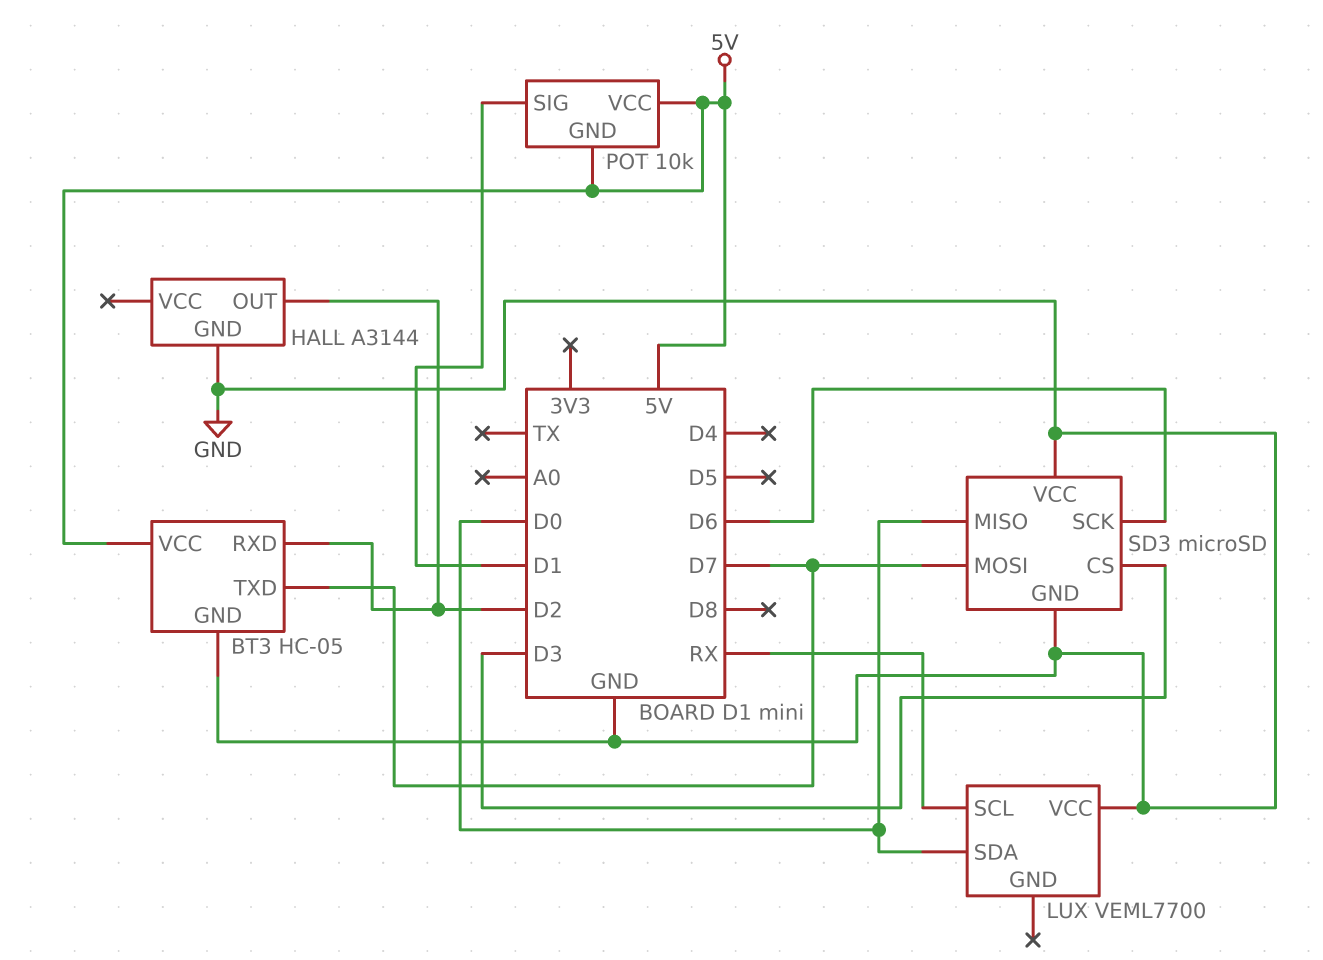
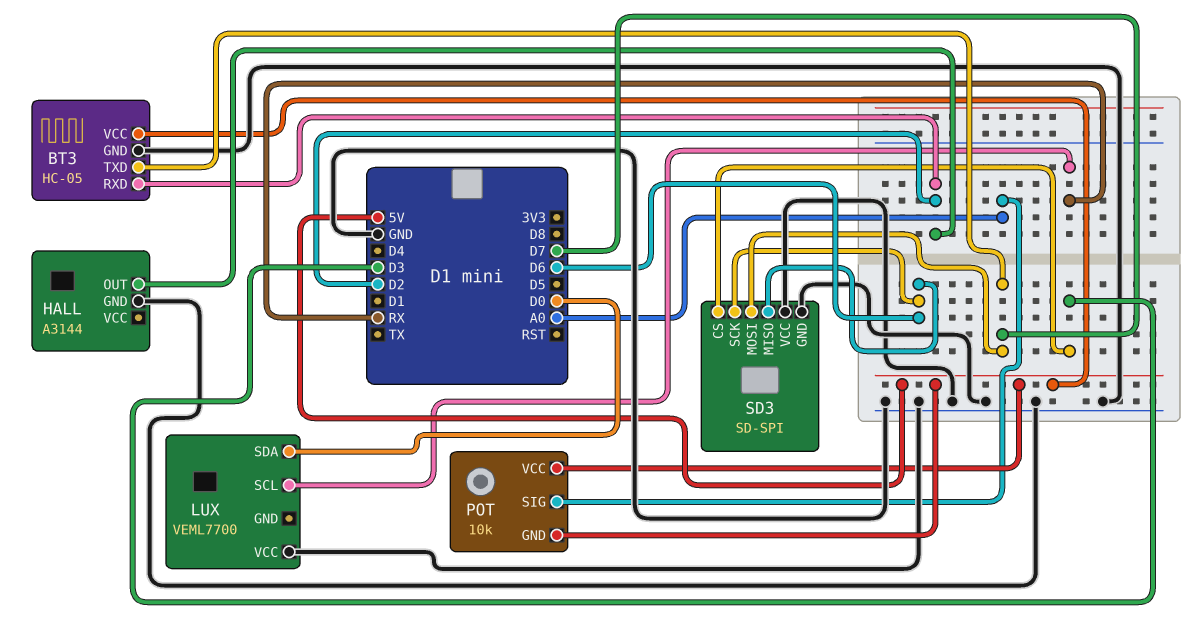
POT pin SIG: D1 -> A0
SD3: microSD -> SD-SPI
SD3 pin MISO: D0 -> D6

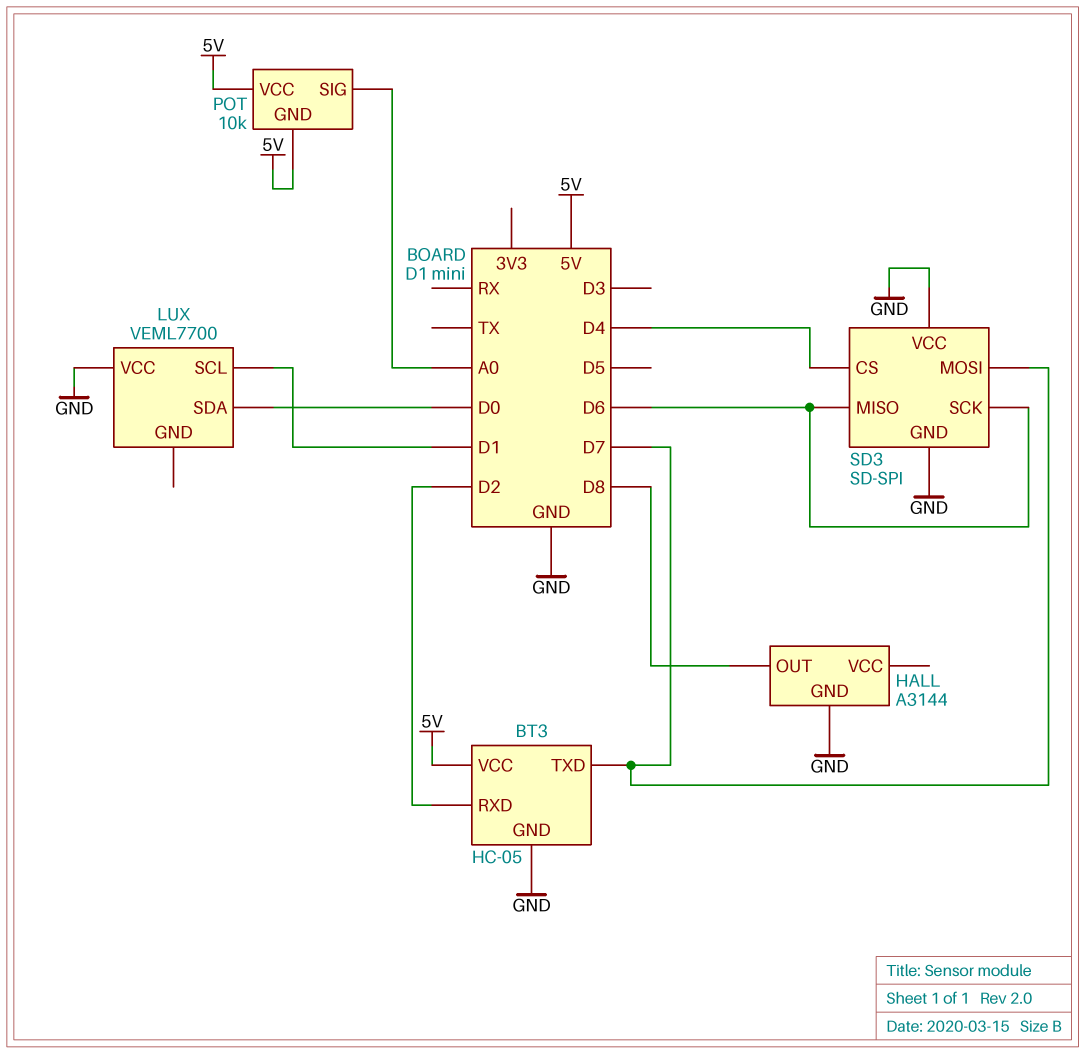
HALL pin OUT: D2 -> D8
LUX pin SCL: RX -> D1
SD3 pin CS: D3 -> D4

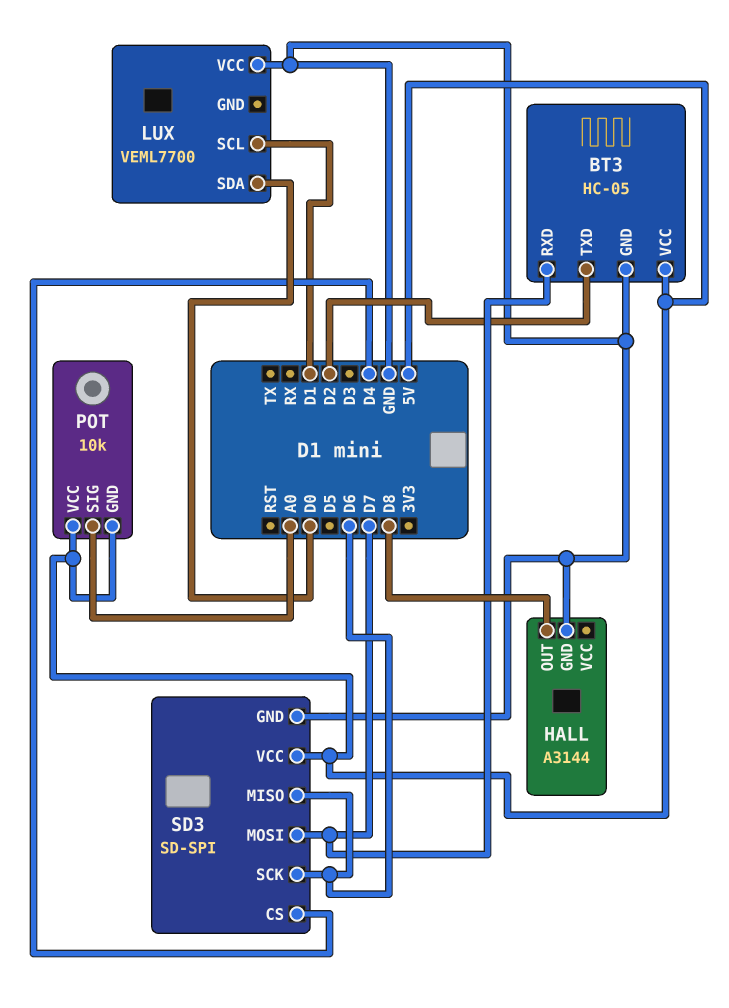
BT3 pin RXD: D2 -> D7
BT3 pin TXD: D7 -> D2
SD3 pin VCC: GND -> 5V

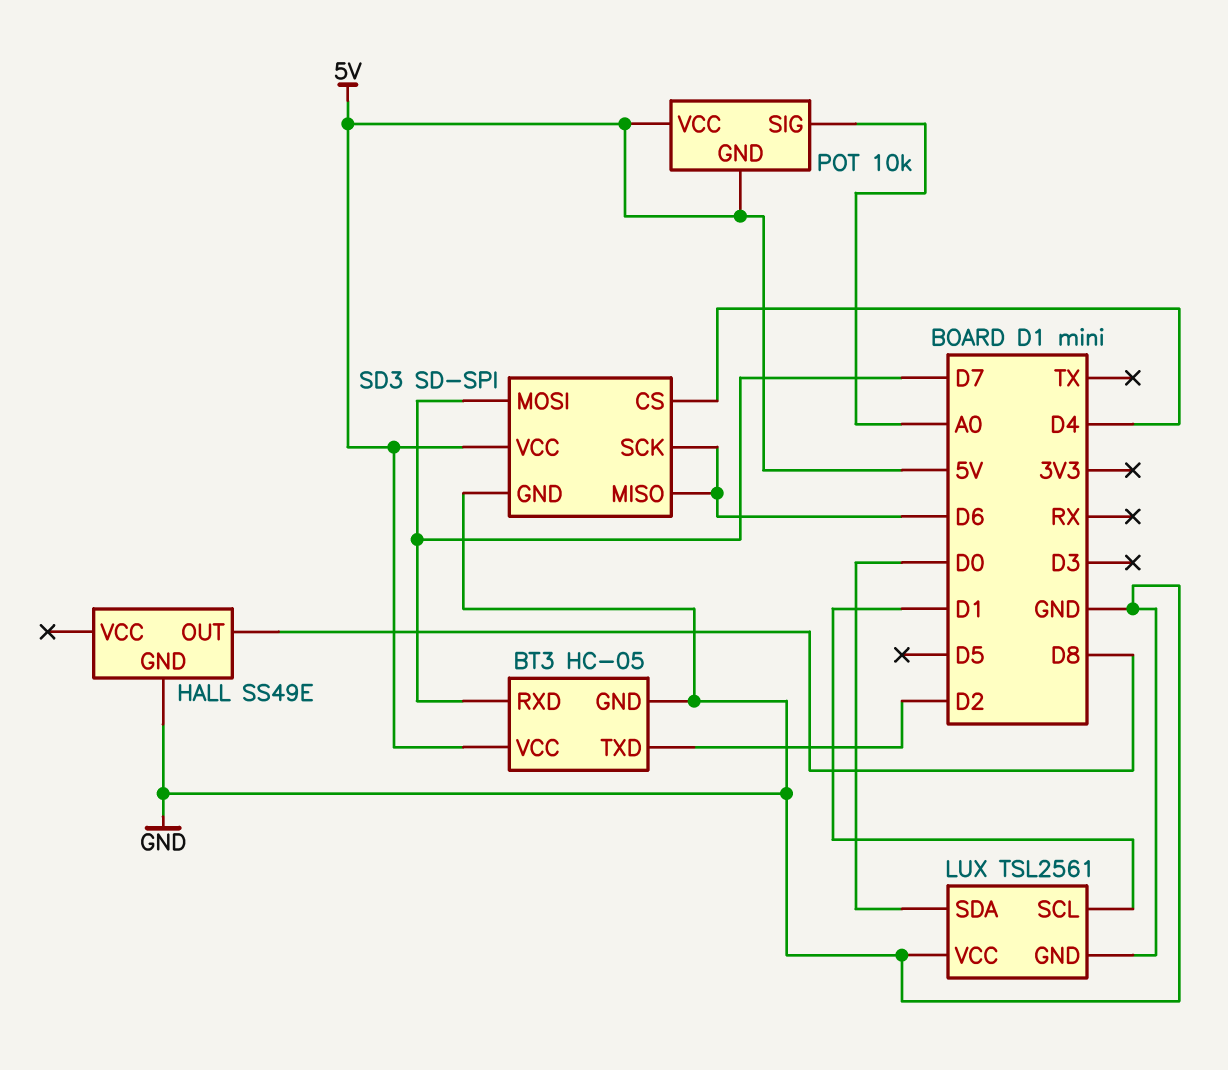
HALL: A3144 -> SS49E
LUX: VEML7700 -> TSL2561
LUX pin GND: none -> GND

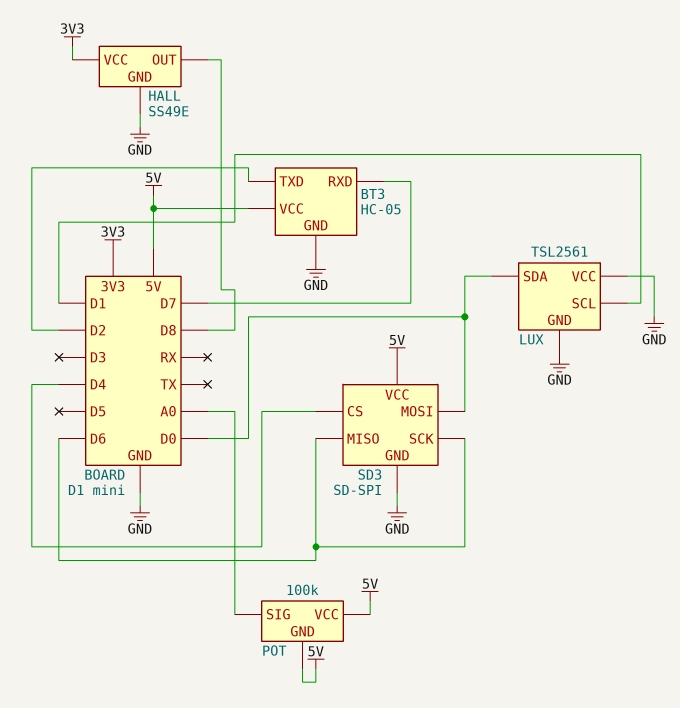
HALL pin VCC: none -> 3V3
POT: 10k -> 100k
SD3 pin MOSI: D7 -> D0

